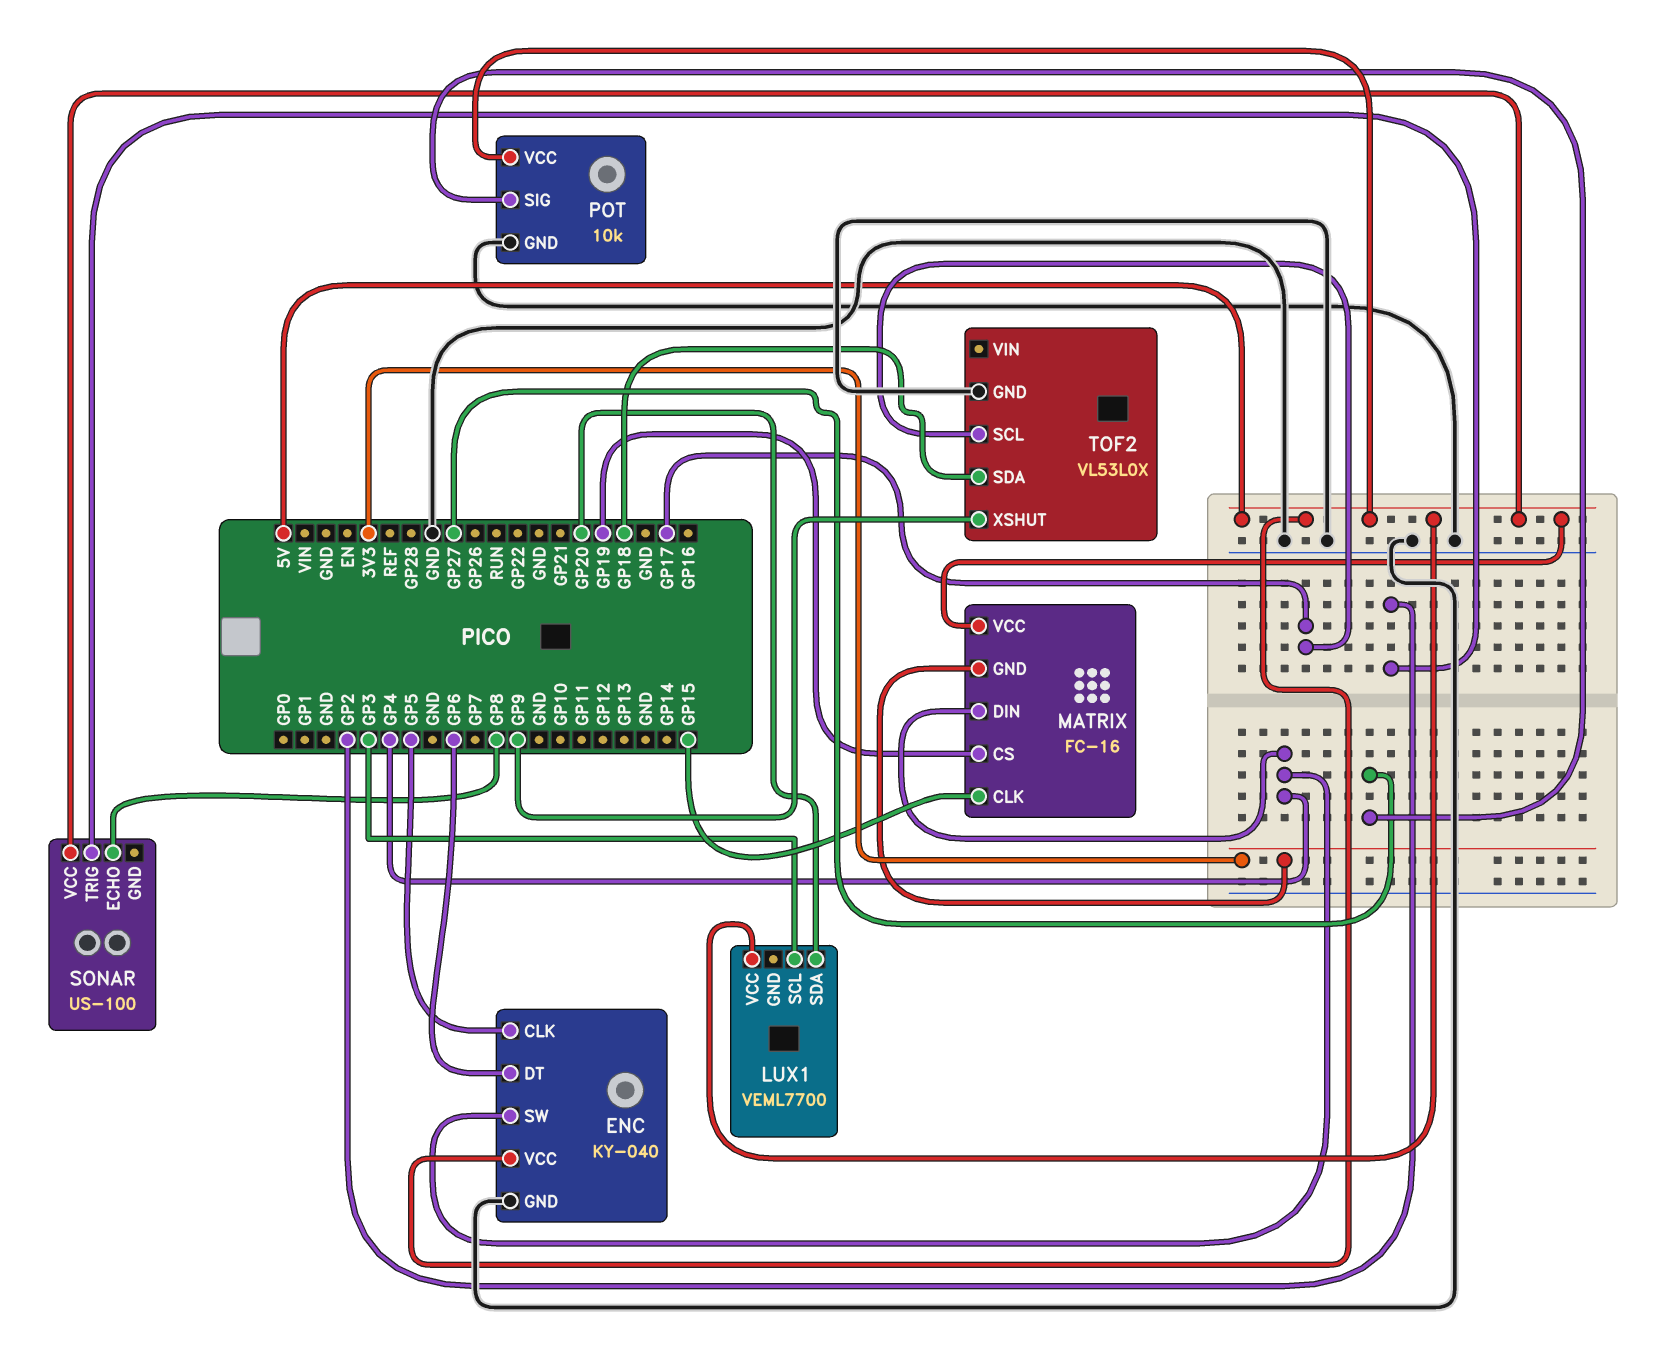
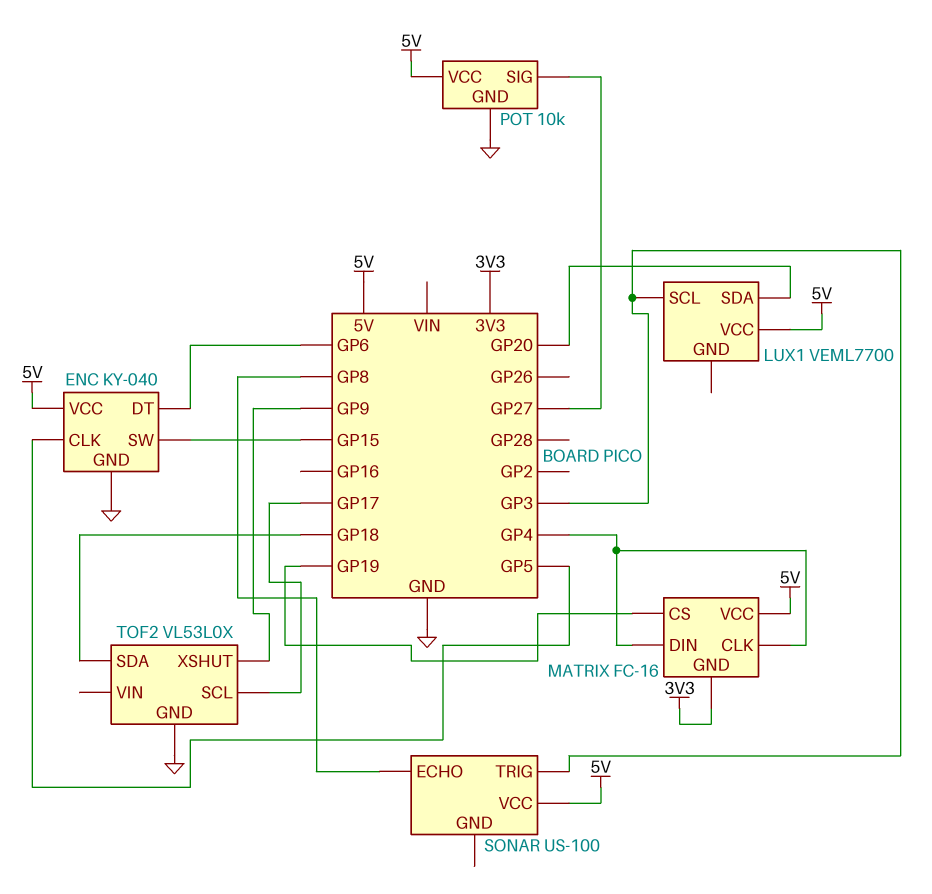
ENC pin SW: GP4 -> GP15
MATRIX pin CLK: GP15 -> GP4
SONAR pin TRIG: GP2 -> GP3

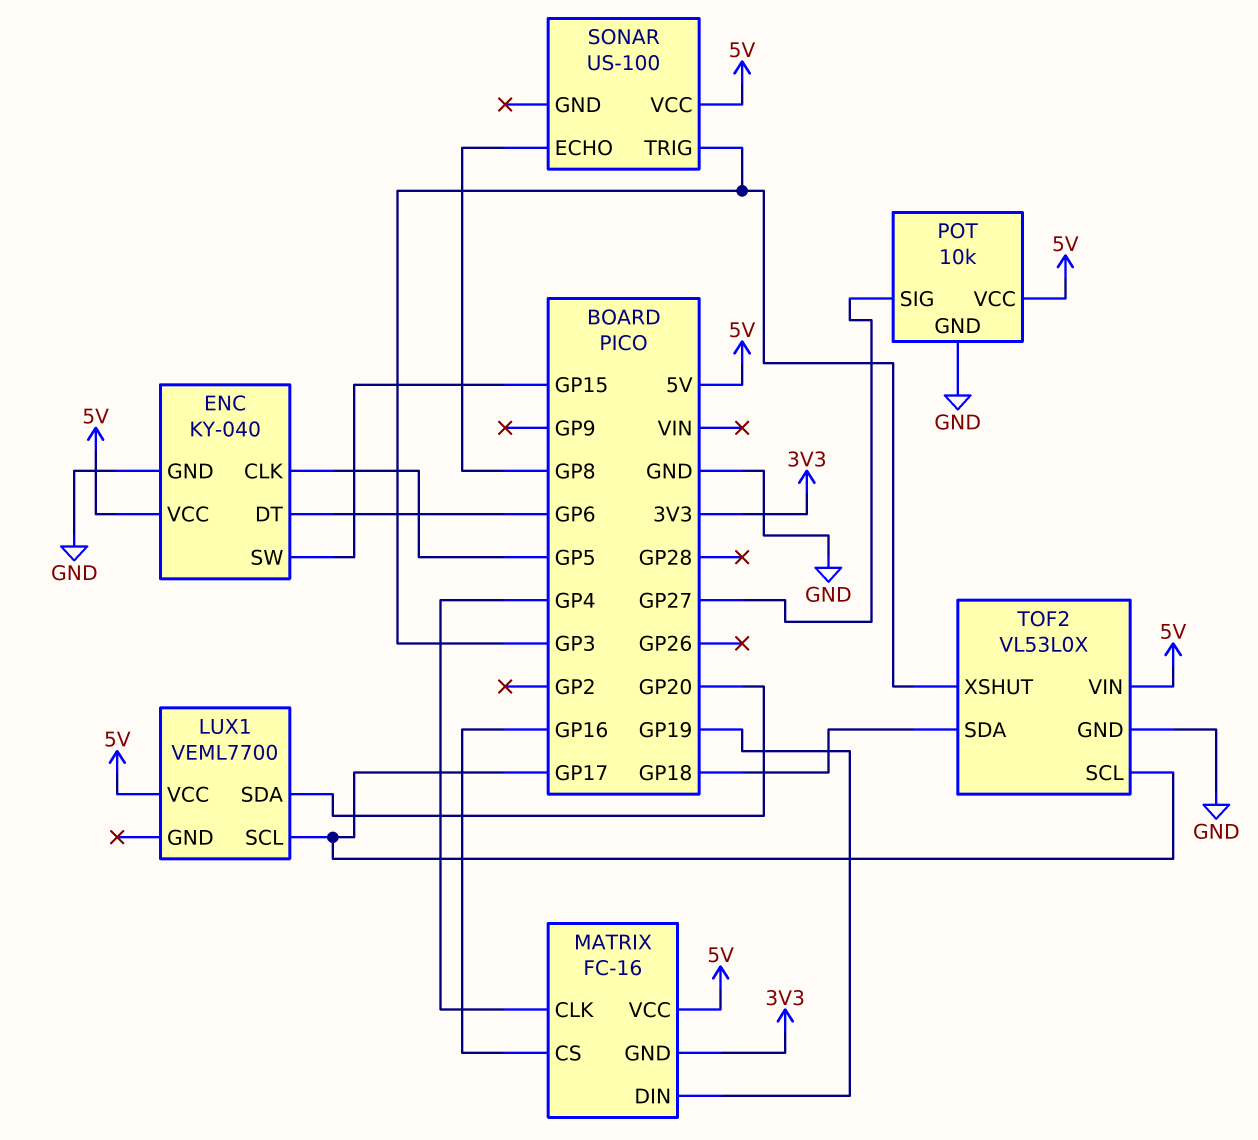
LUX1 pin SCL: GP3 -> GP17
MATRIX pin CS: GP19 -> GP16
MATRIX pin DIN: GP4 -> GP19
TOF2 pin VIN: none -> 5V
TOF2 pin XSHUT: GP9 -> GP3

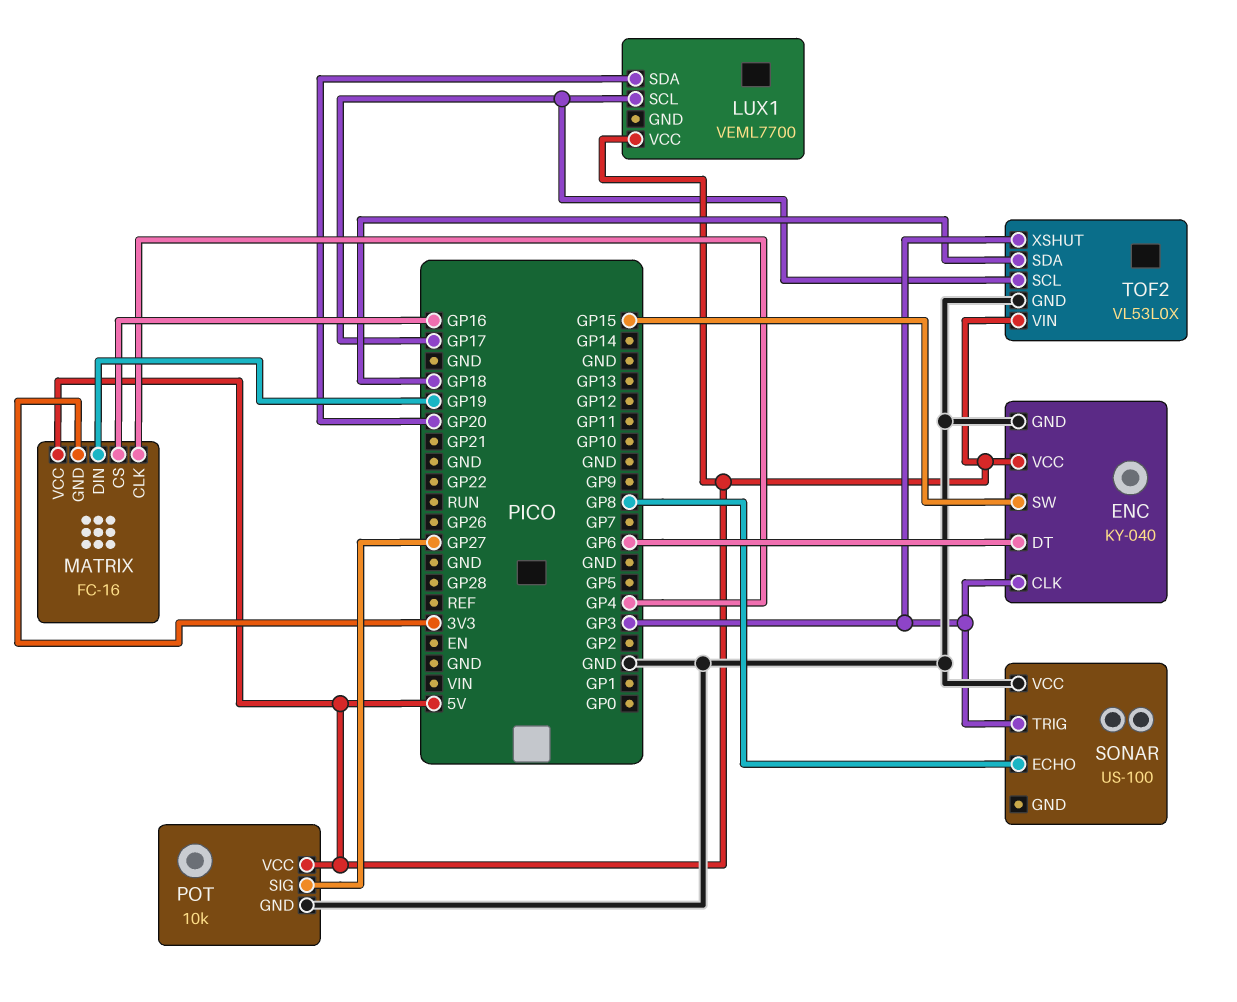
ENC pin CLK: GP5 -> GP3
SONAR pin VCC: 5V -> GND

